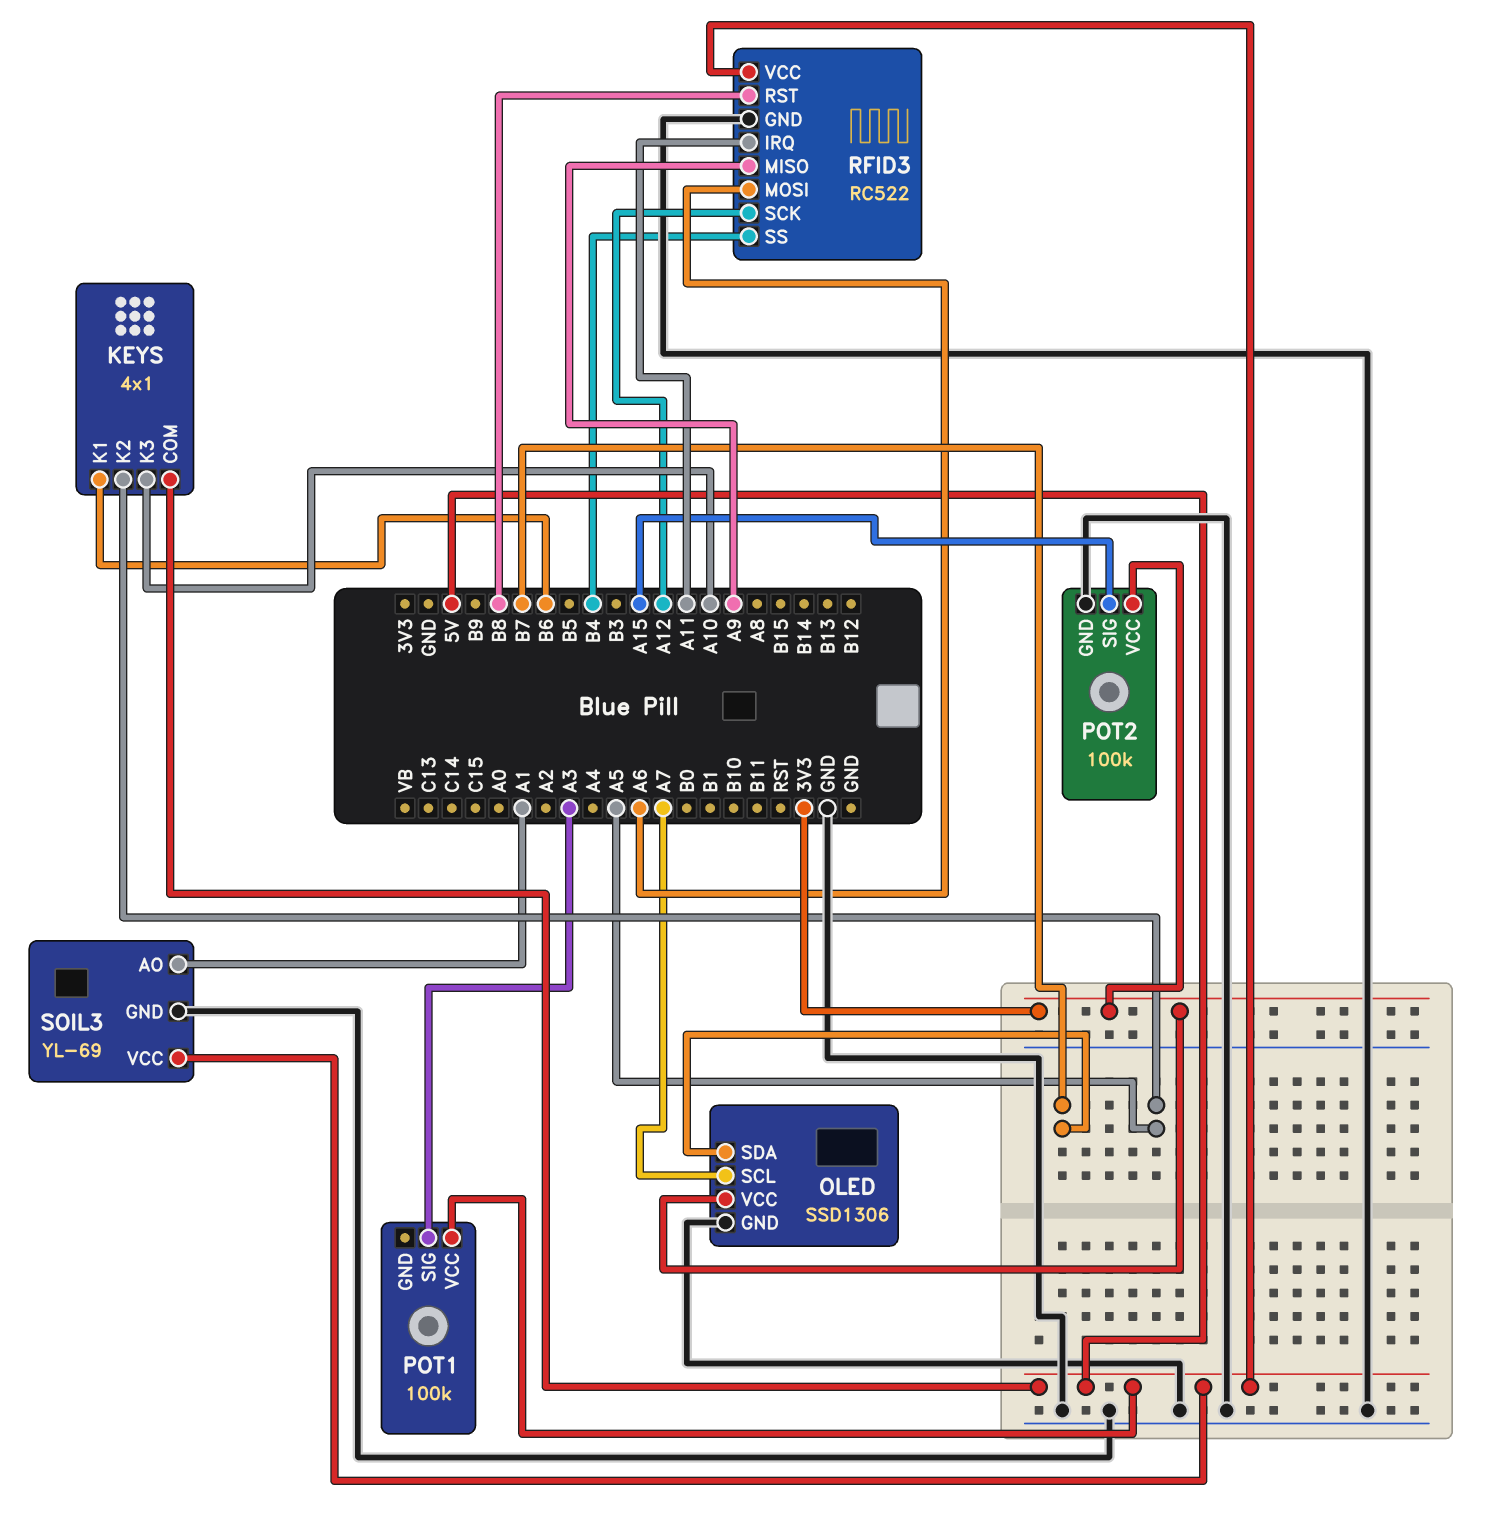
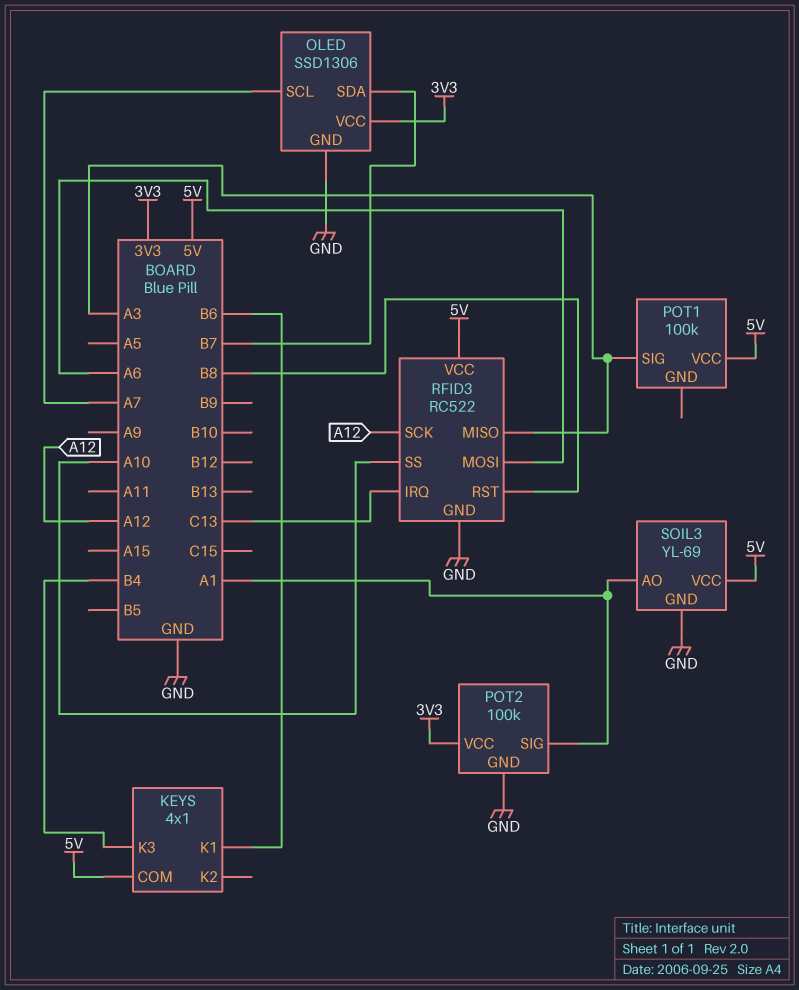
KEYS pin K2: A5 -> none
KEYS pin K3: A10 -> B4
POT2 pin SIG: A15 -> A1
RFID3 pin IRQ: A11 -> C13
RFID3 pin MISO: A9 -> A3
RFID3 pin SS: B4 -> A10

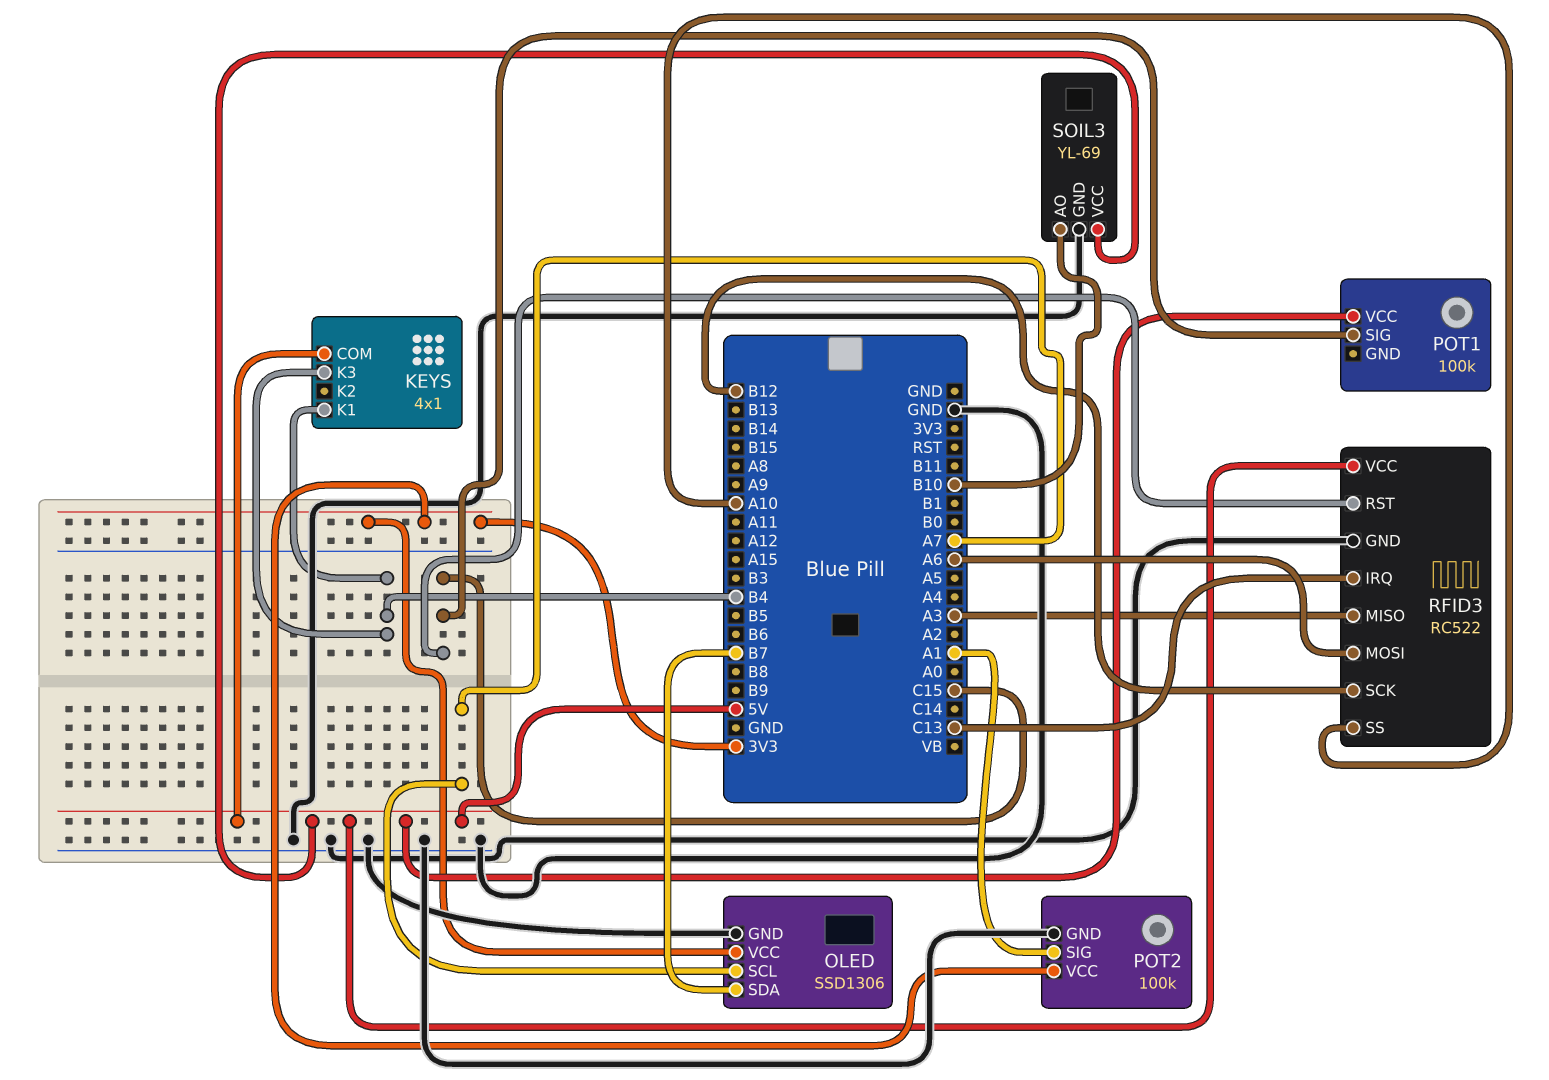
KEYS pin K1: B6 -> B4
POT1 pin SIG: A3 -> C15
RFID3 pin RST: B8 -> C15
RFID3 pin SCK: A12 -> B12
SOIL3 pin AO: A1 -> B10

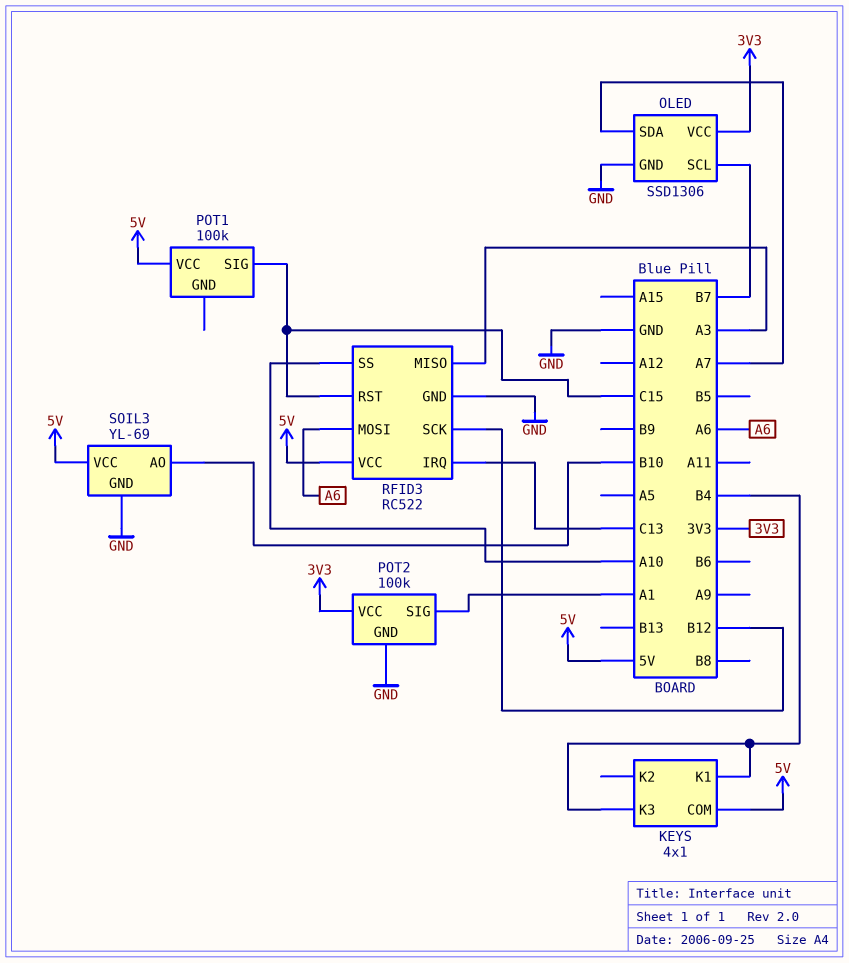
OLED pin SCL: A7 -> B7
OLED pin SDA: B7 -> A7

